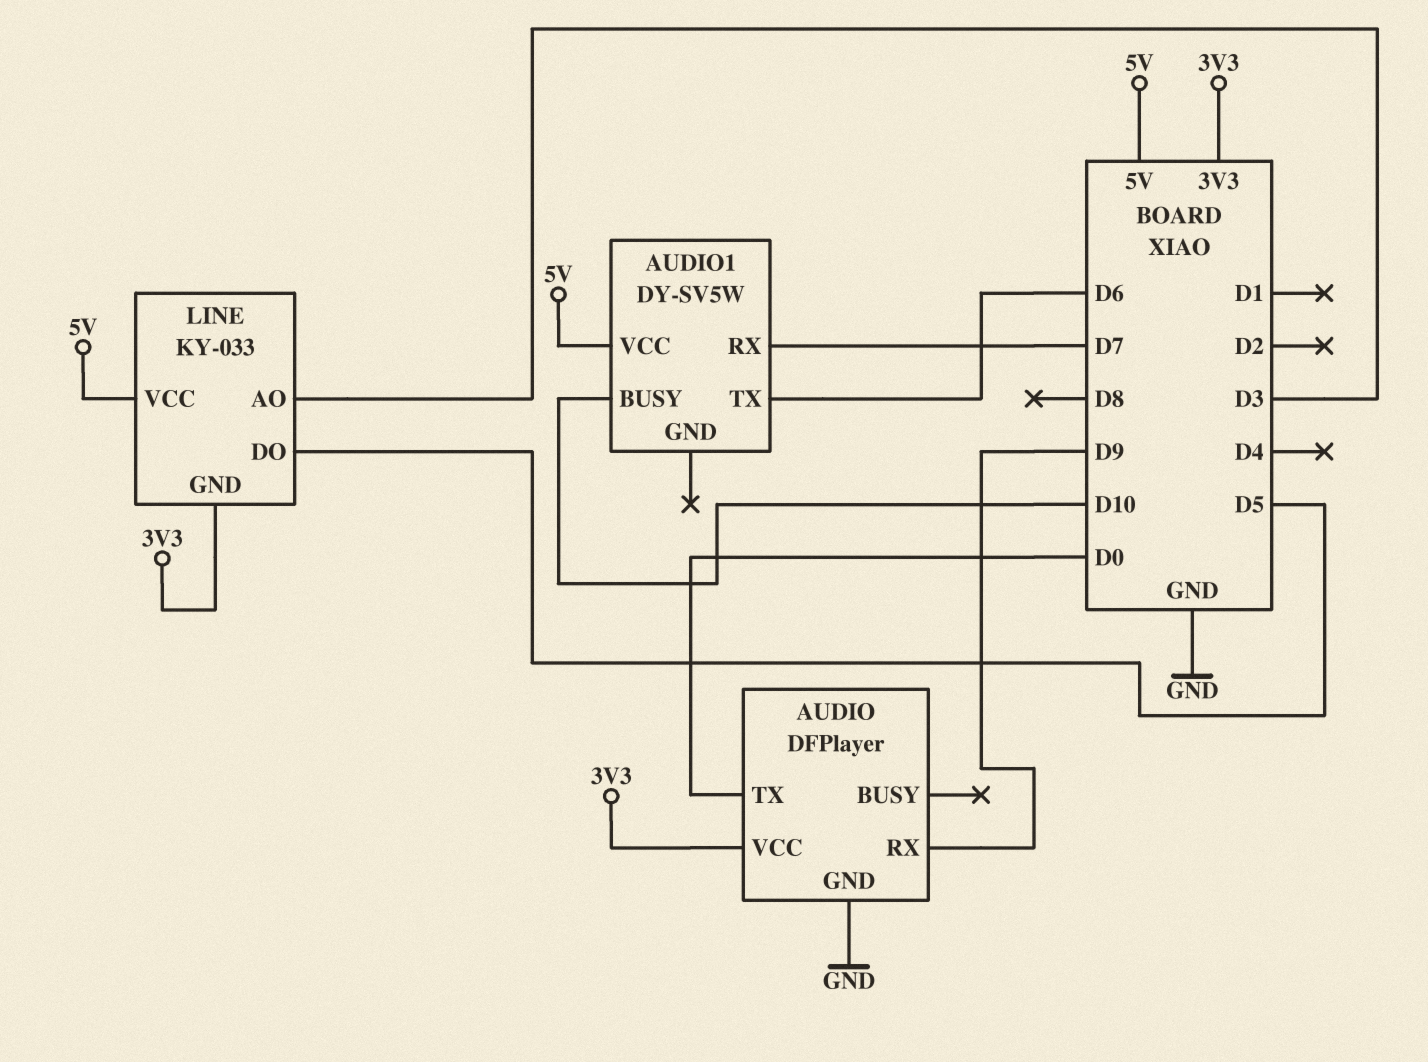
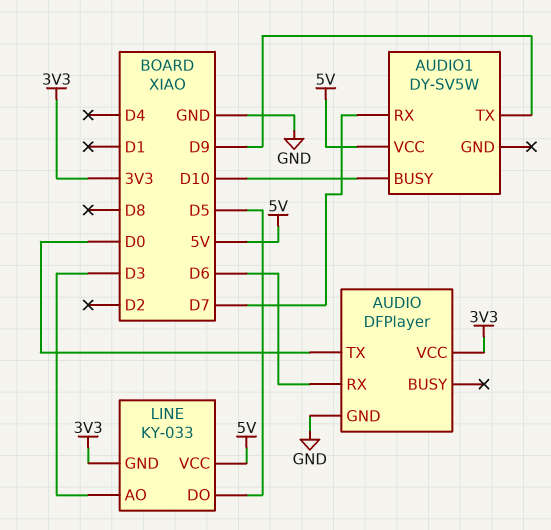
AUDIO pin RX: D9 -> D6
AUDIO1 pin TX: D6 -> D9

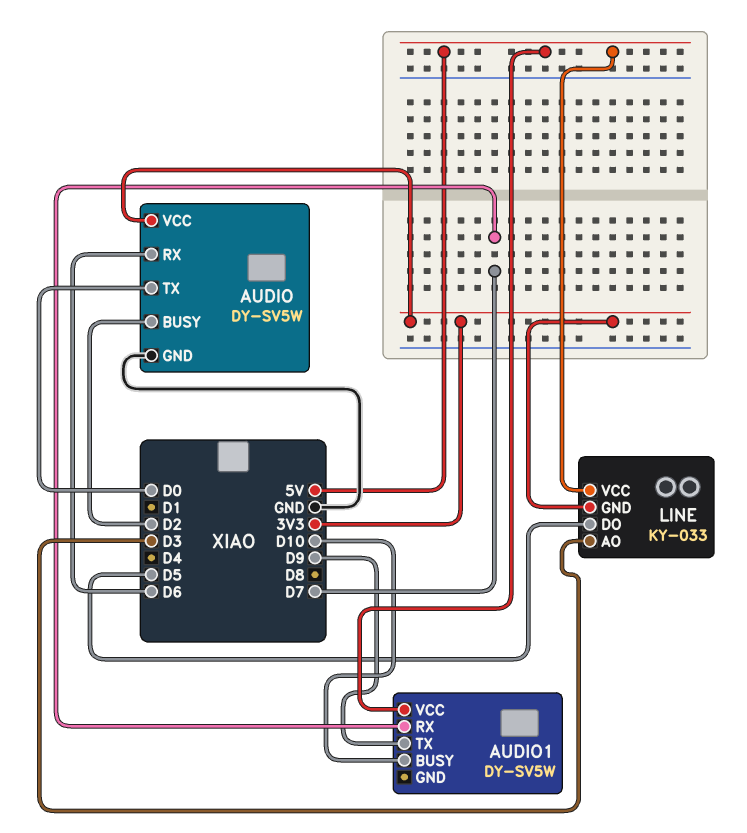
AUDIO: DFPlayer -> DY-SV5W
AUDIO pin BUSY: none -> D2

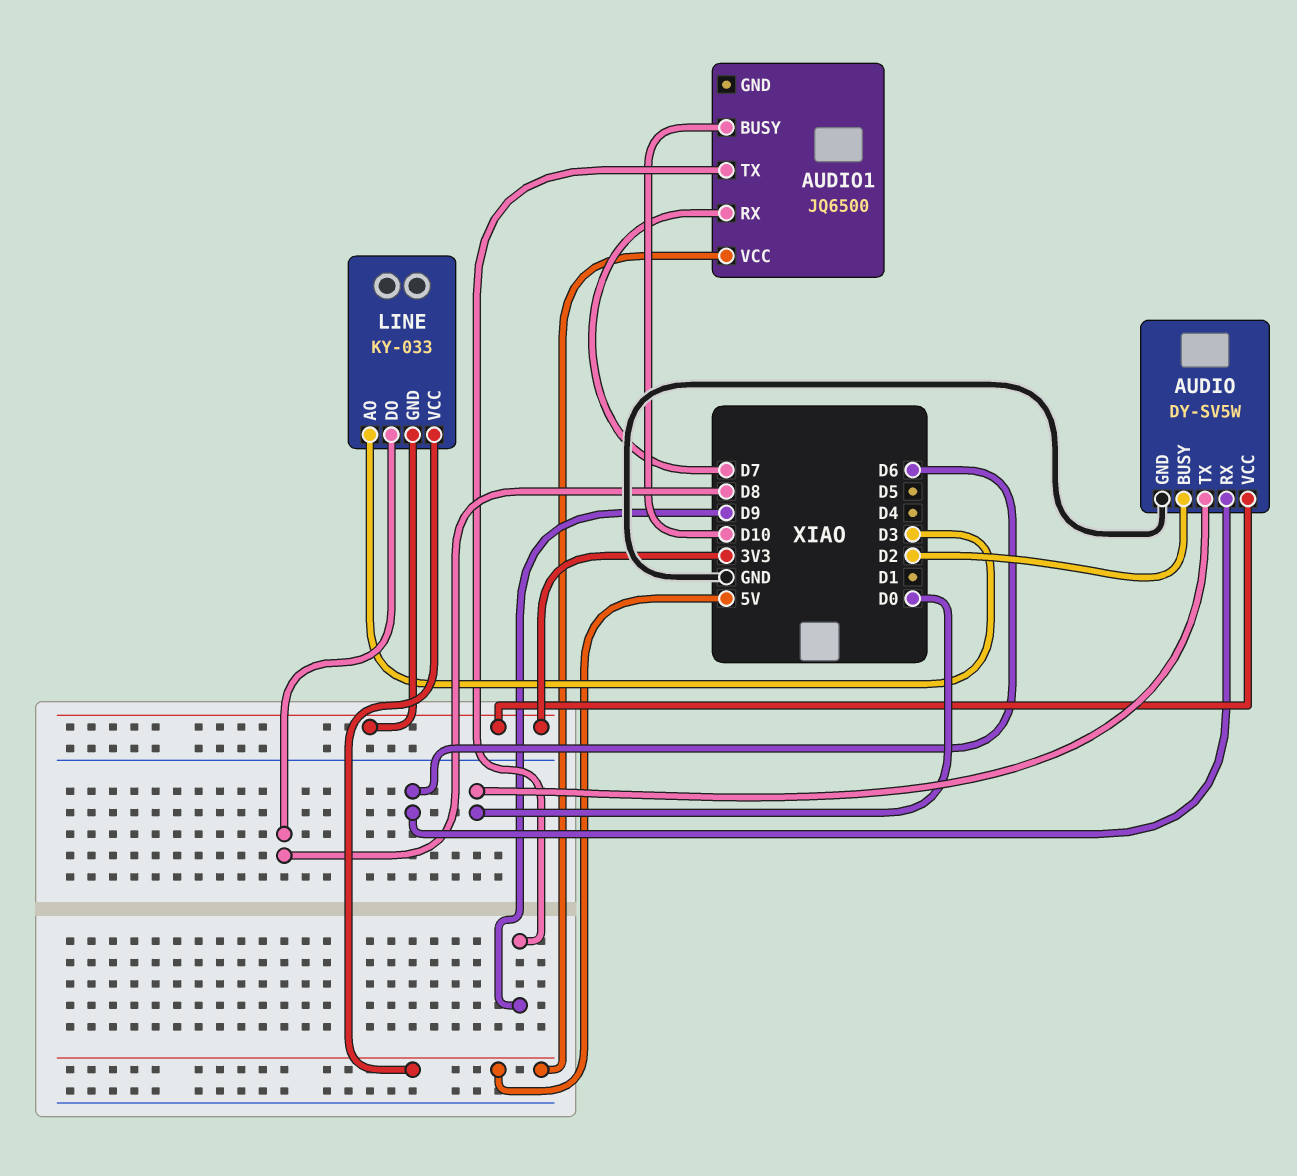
AUDIO1: DY-SV5W -> JQ6500
LINE pin DO: D5 -> D8

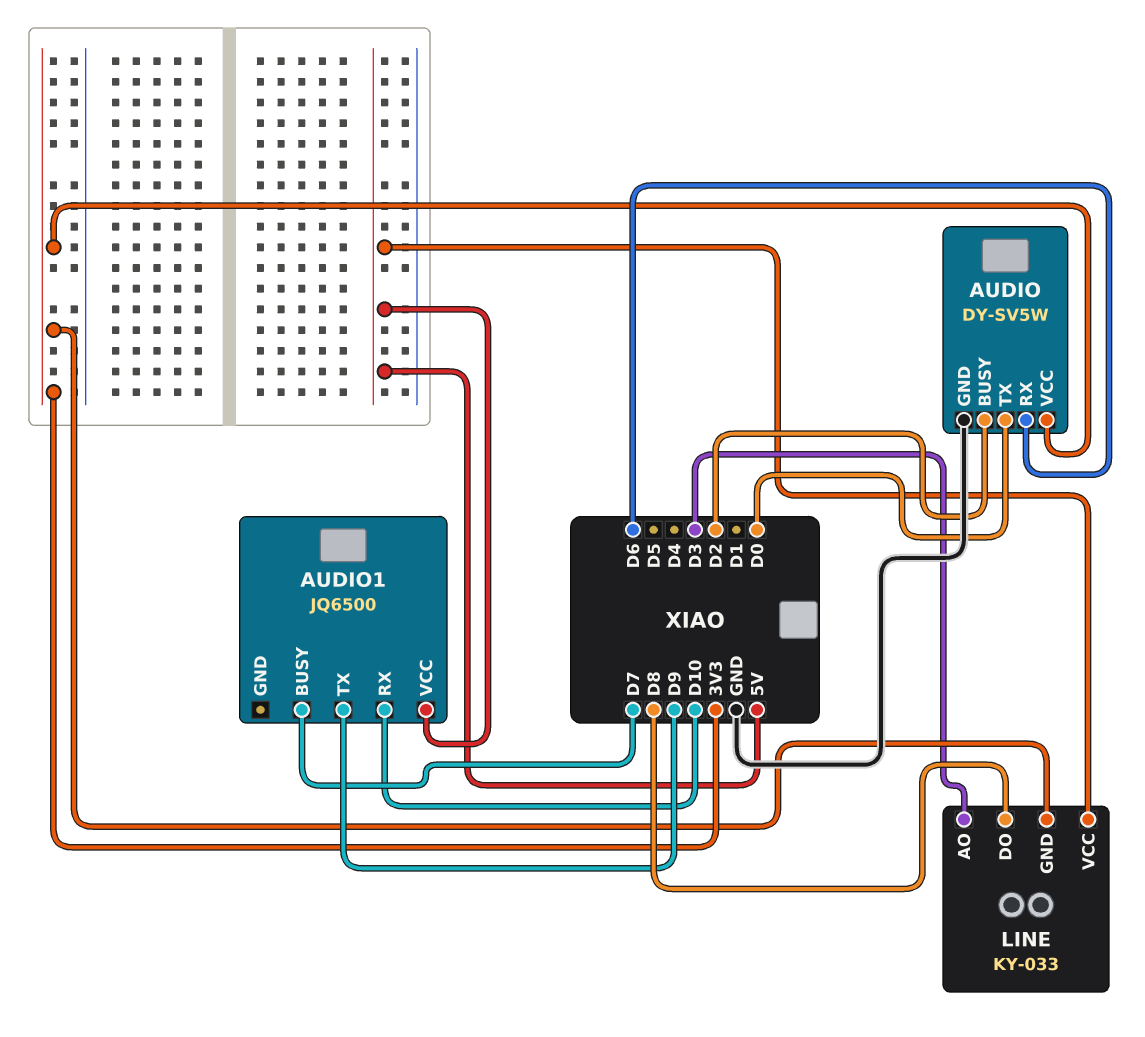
AUDIO1 pin BUSY: D10 -> D7
AUDIO1 pin RX: D7 -> D10

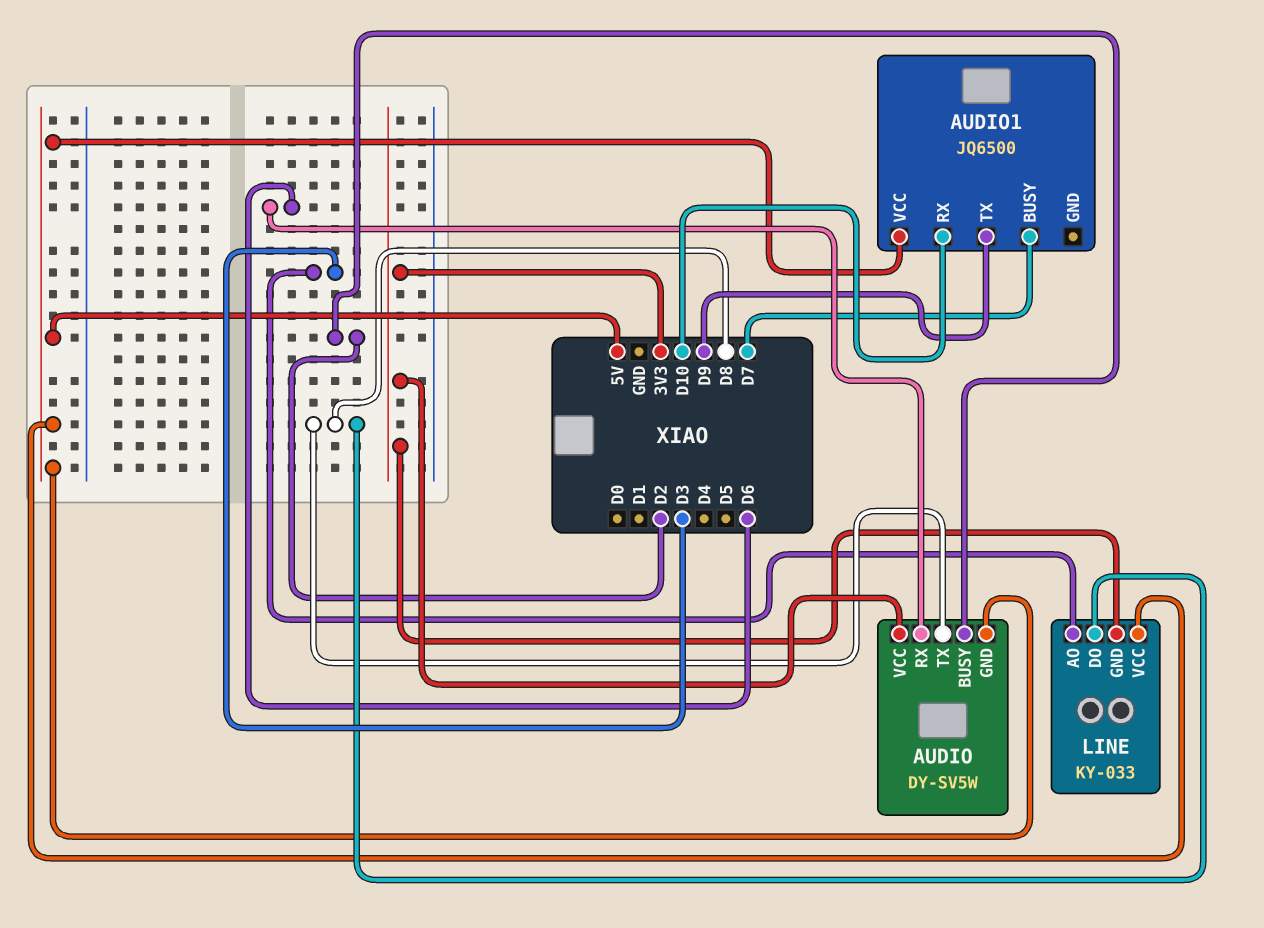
AUDIO pin GND: GND -> 5V
AUDIO pin TX: D0 -> D8

